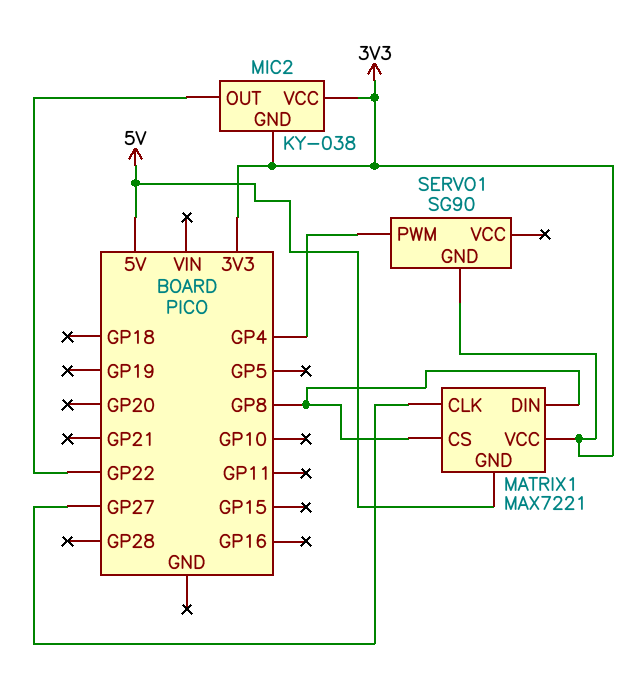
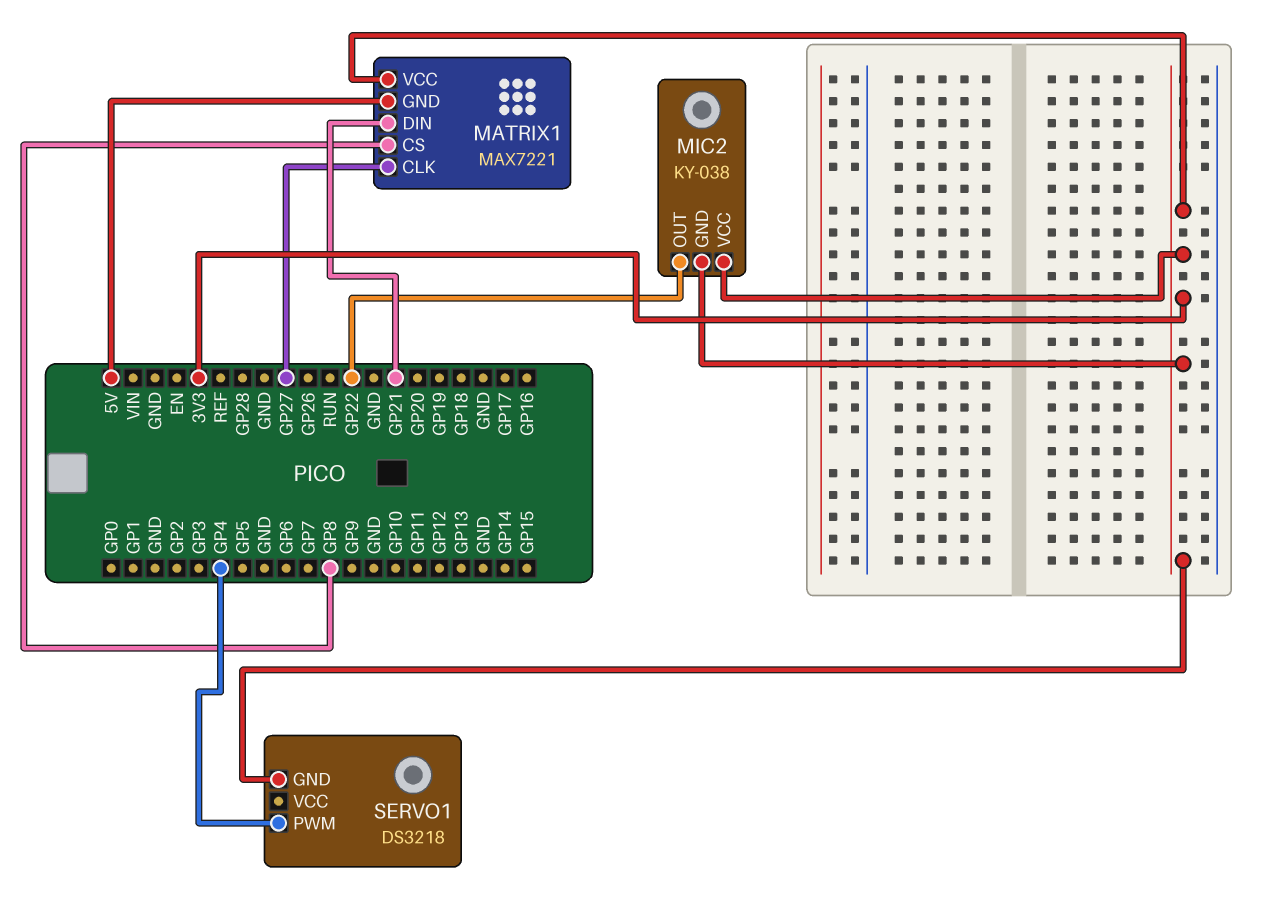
MATRIX1 pin DIN: GP8 -> GP21
SERVO1: SG90 -> DS3218

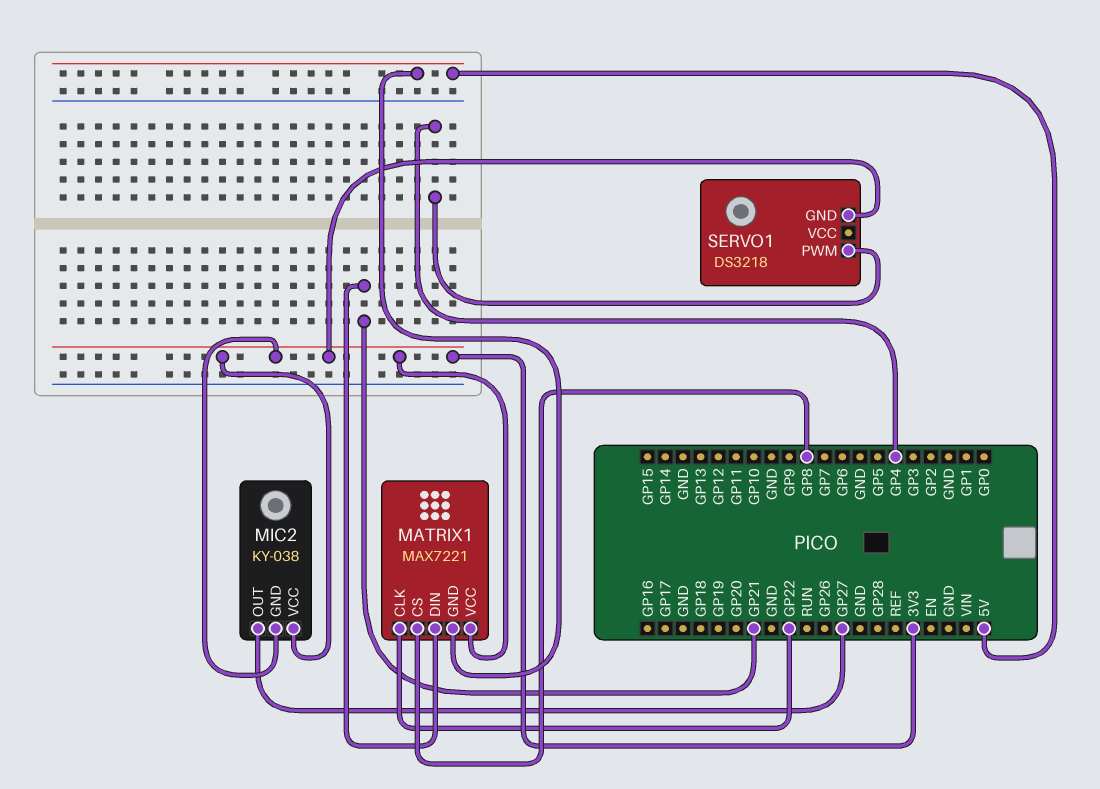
MATRIX1 pin CLK: GP27 -> GP22
MIC2 pin OUT: GP22 -> GP27

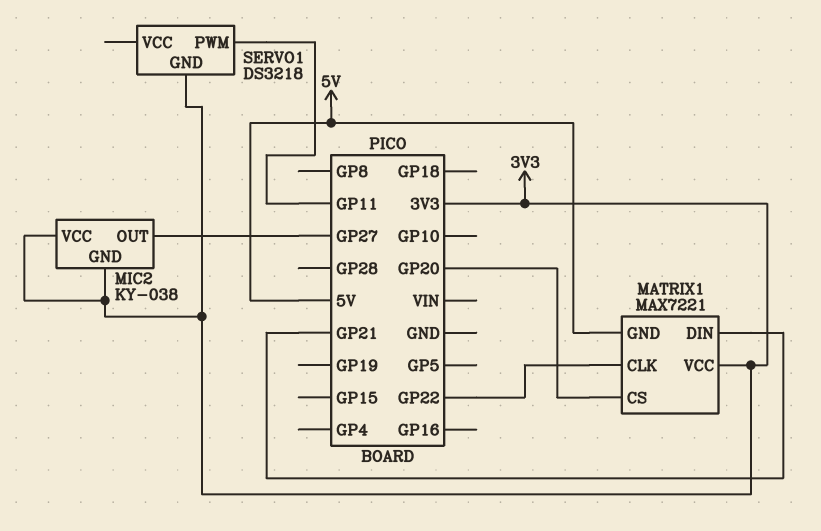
MATRIX1 pin CS: GP8 -> GP20
SERVO1 pin PWM: GP4 -> GP11

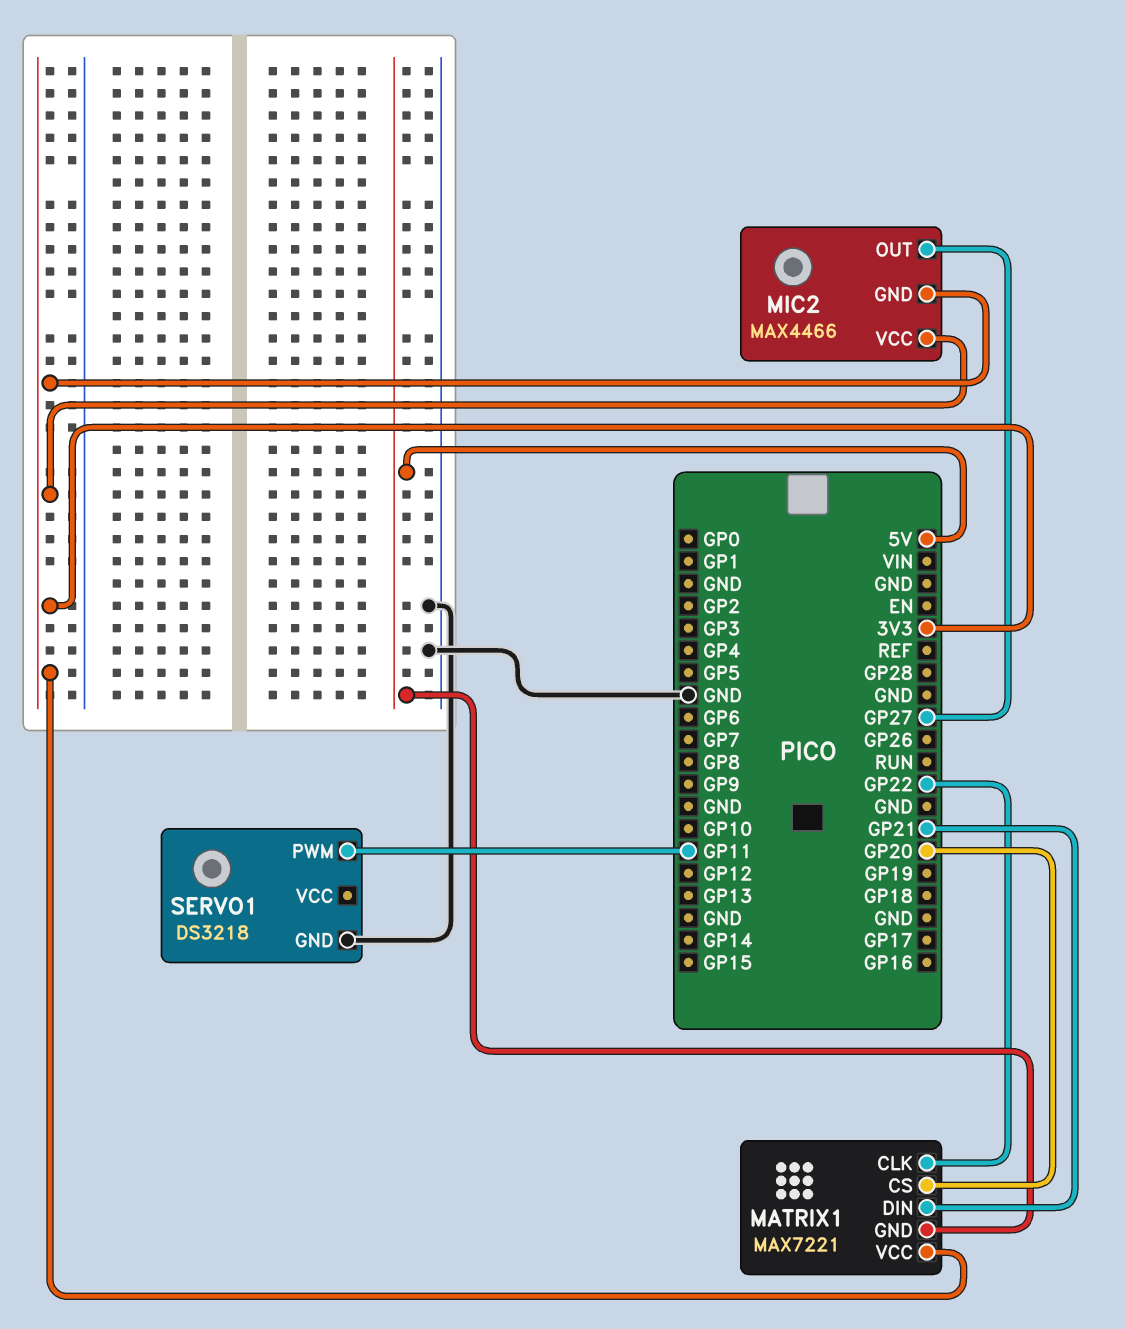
MIC2: KY-038 -> MAX4466
SERVO1 pin GND: 3V3 -> GND

